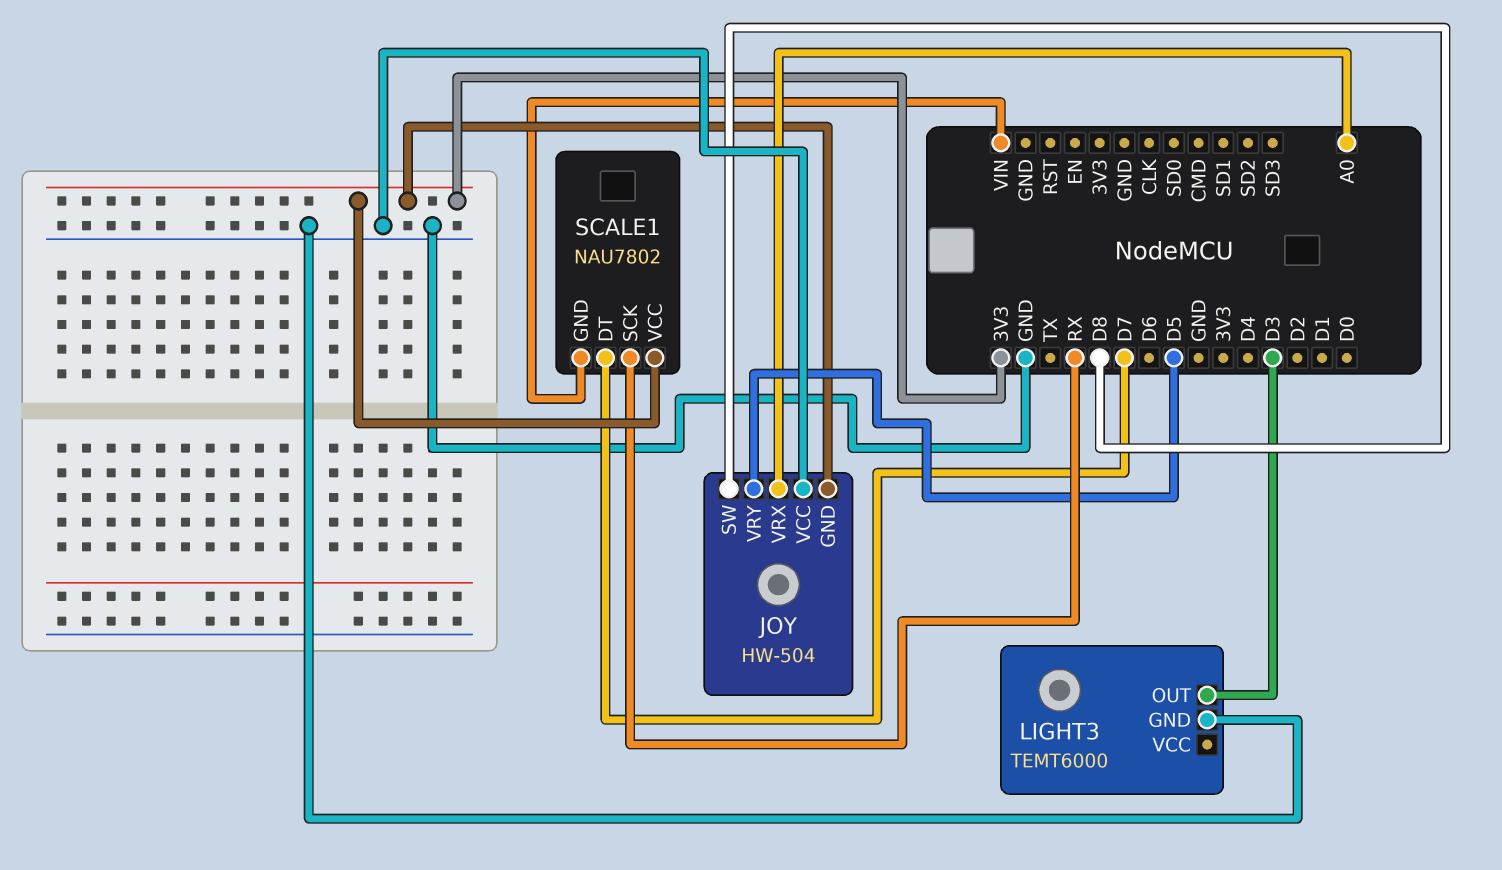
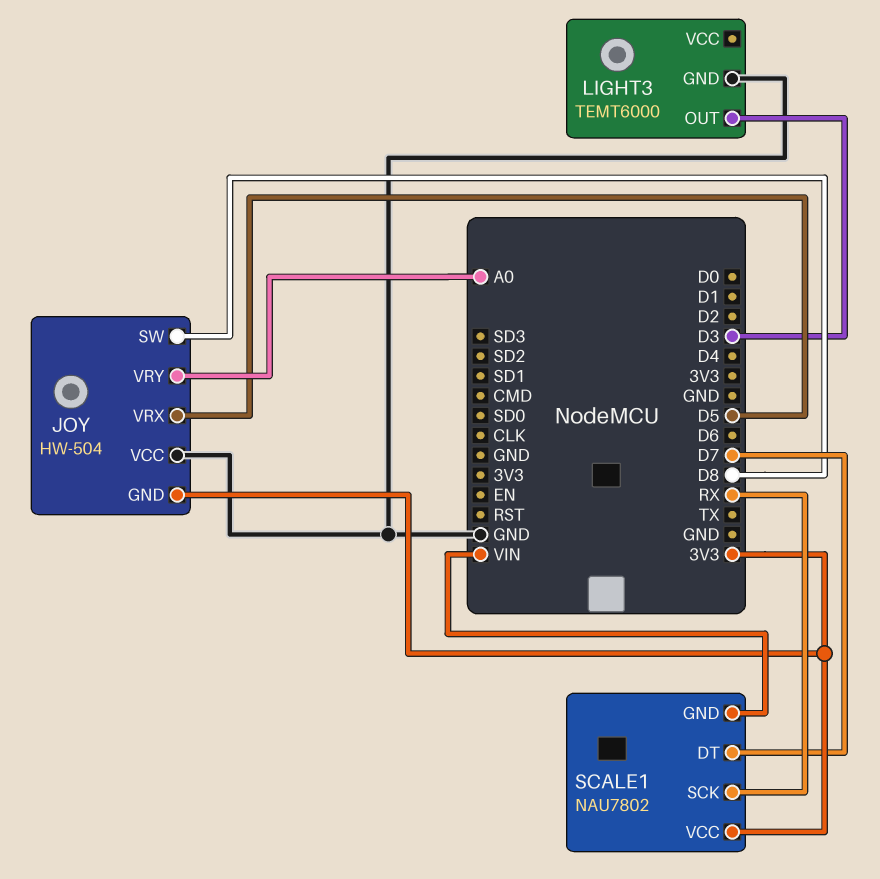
JOY pin VRX: A0 -> D5
JOY pin VRY: D5 -> A0

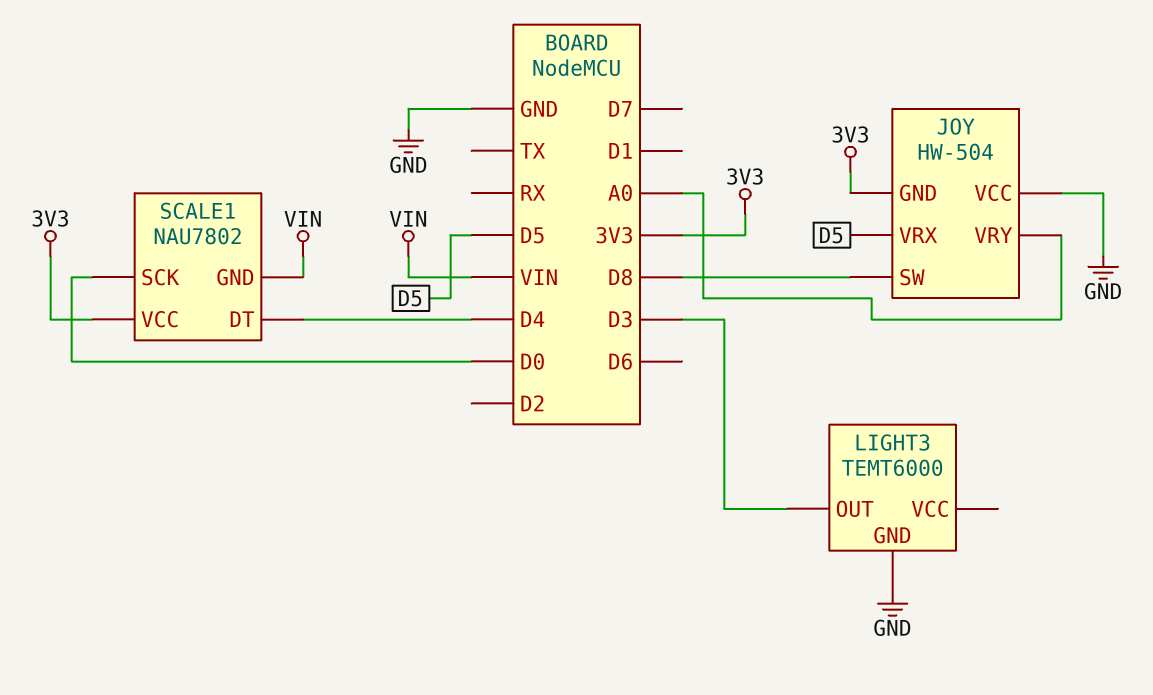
SCALE1 pin DT: D7 -> D4
SCALE1 pin SCK: RX -> D0

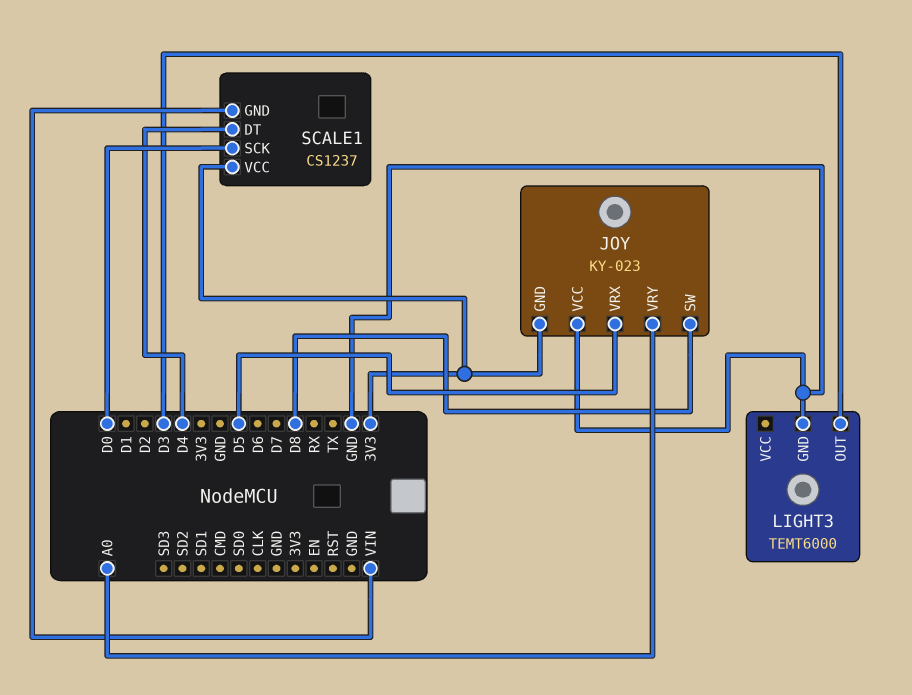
JOY: HW-504 -> KY-023
SCALE1: NAU7802 -> CS1237

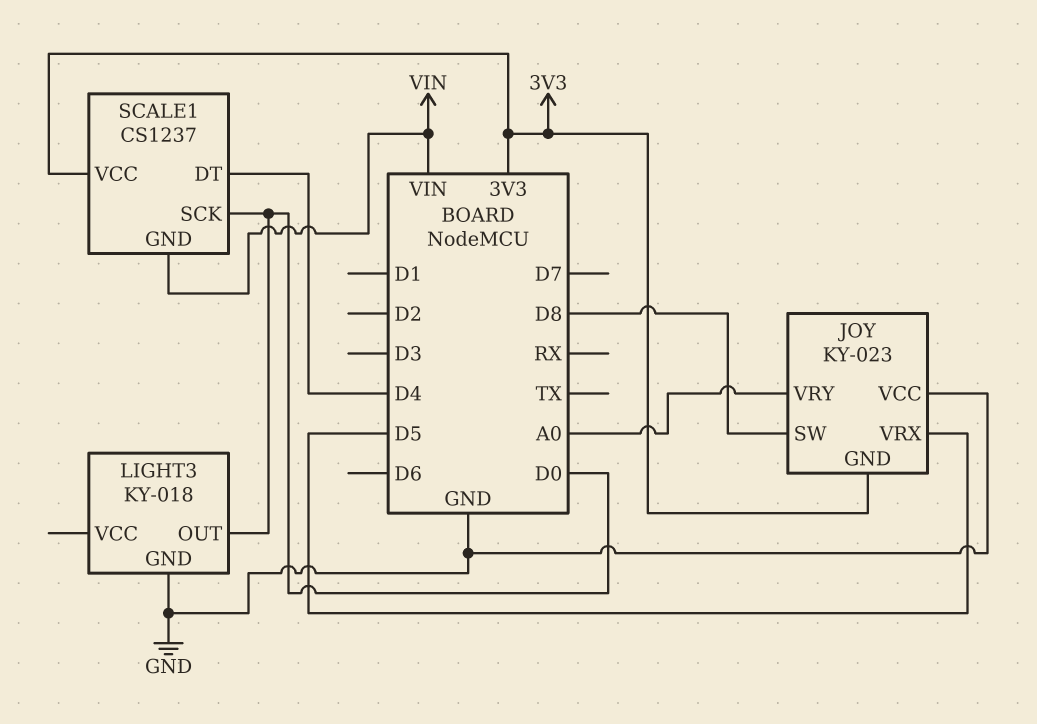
LIGHT3: TEMT6000 -> KY-018
LIGHT3 pin OUT: D3 -> D0

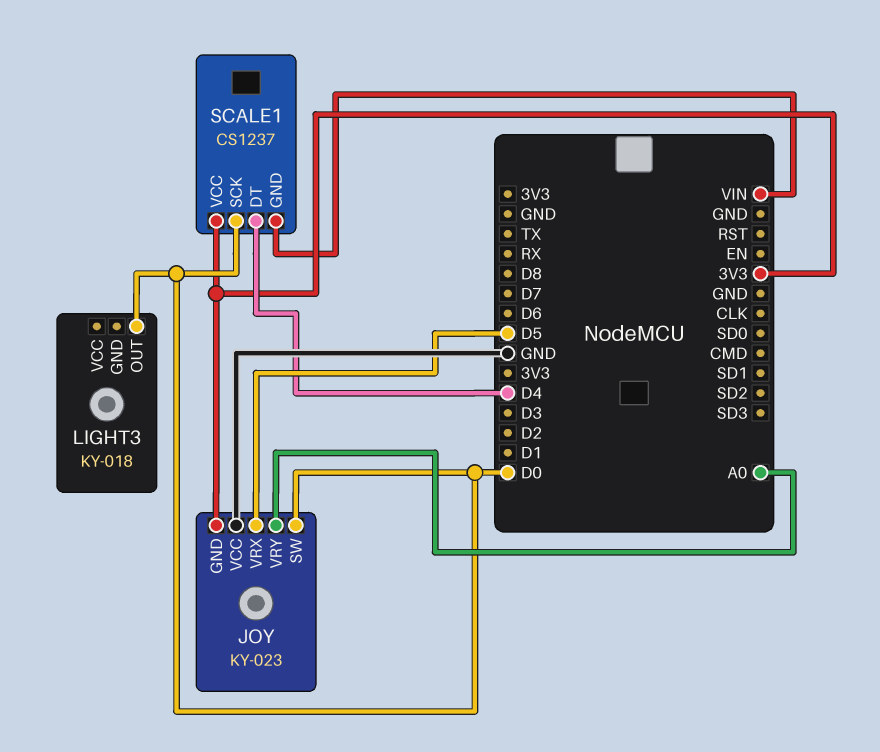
JOY pin SW: D8 -> D0
LIGHT3 pin GND: GND -> none

